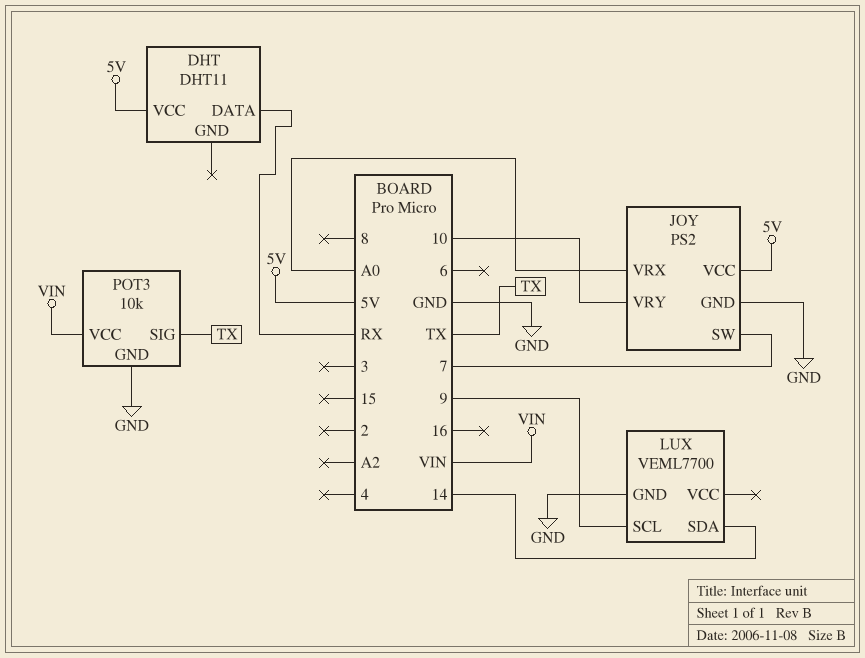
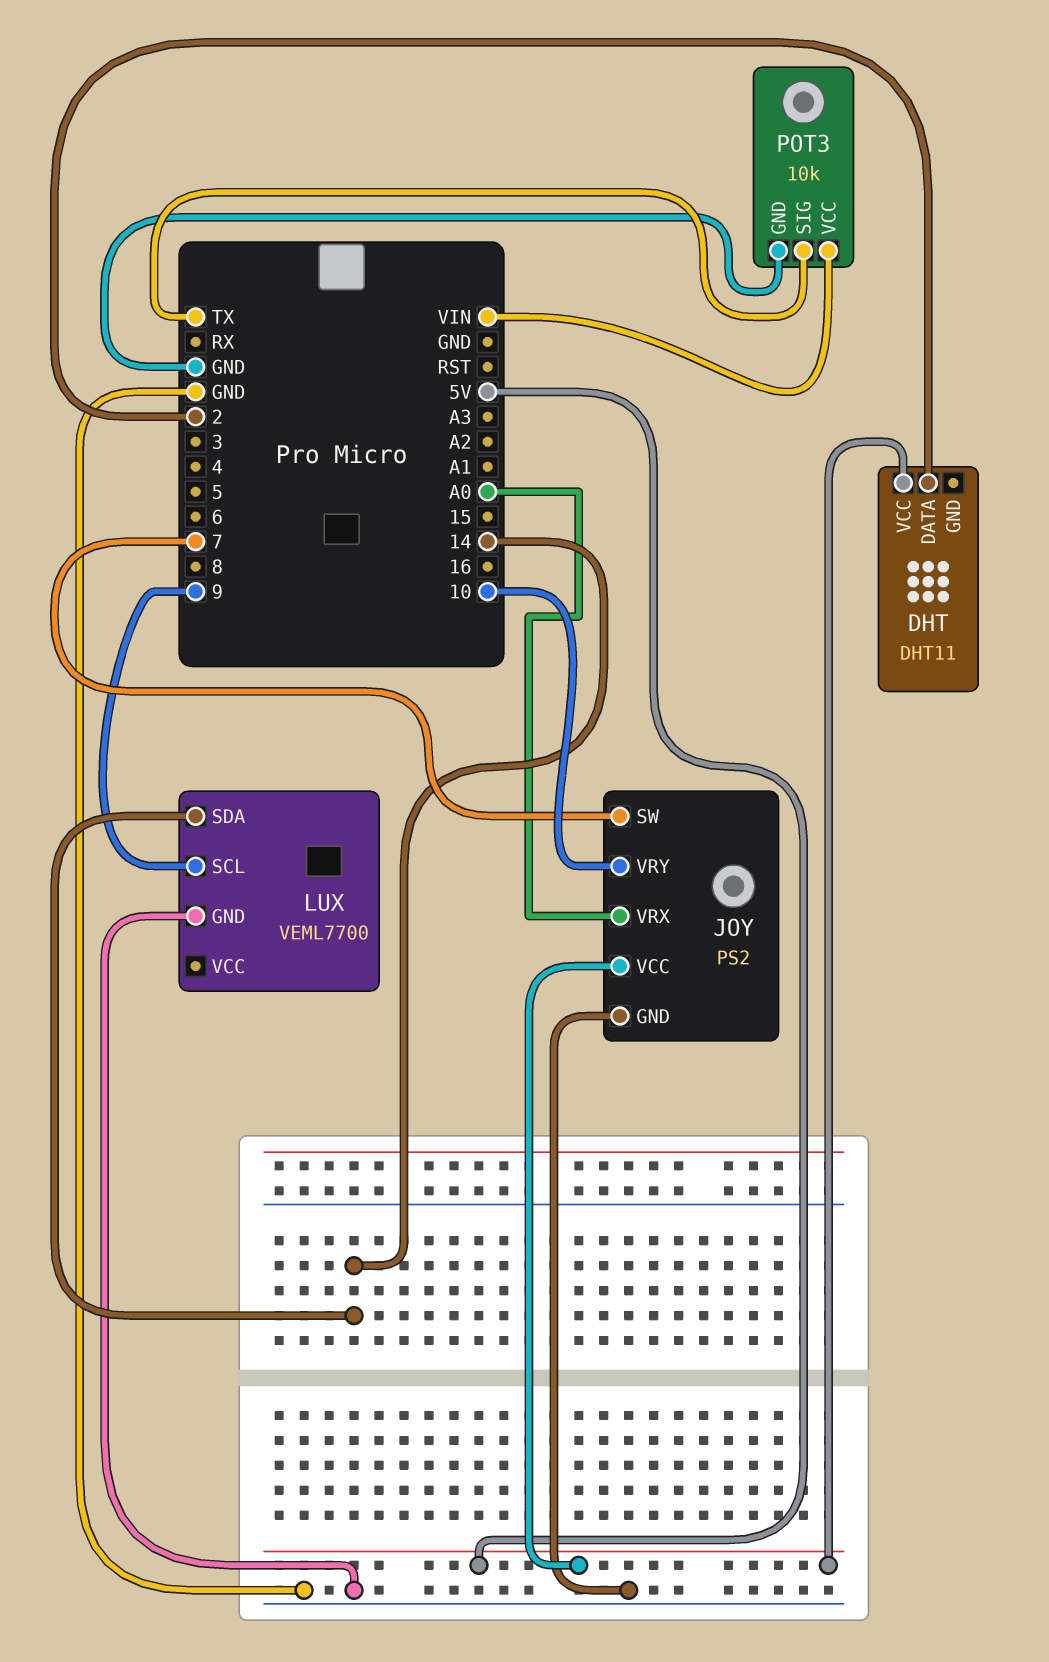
DHT pin DATA: RX -> 2

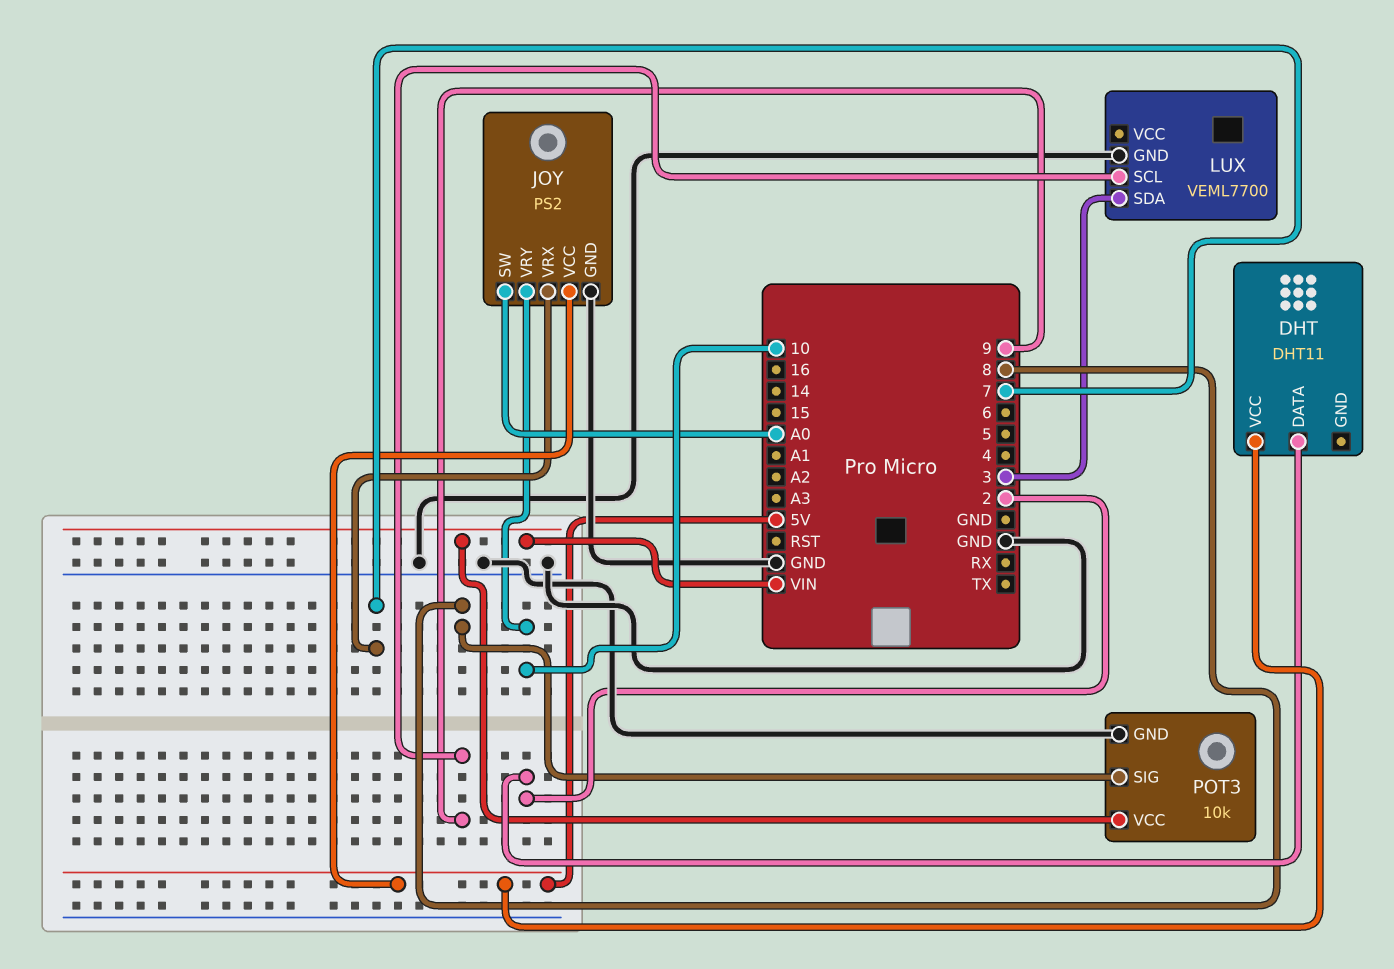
JOY pin SW: 7 -> A0
JOY pin VRX: A0 -> 7
LUX pin SDA: 14 -> 3
POT3 pin SIG: TX -> 8

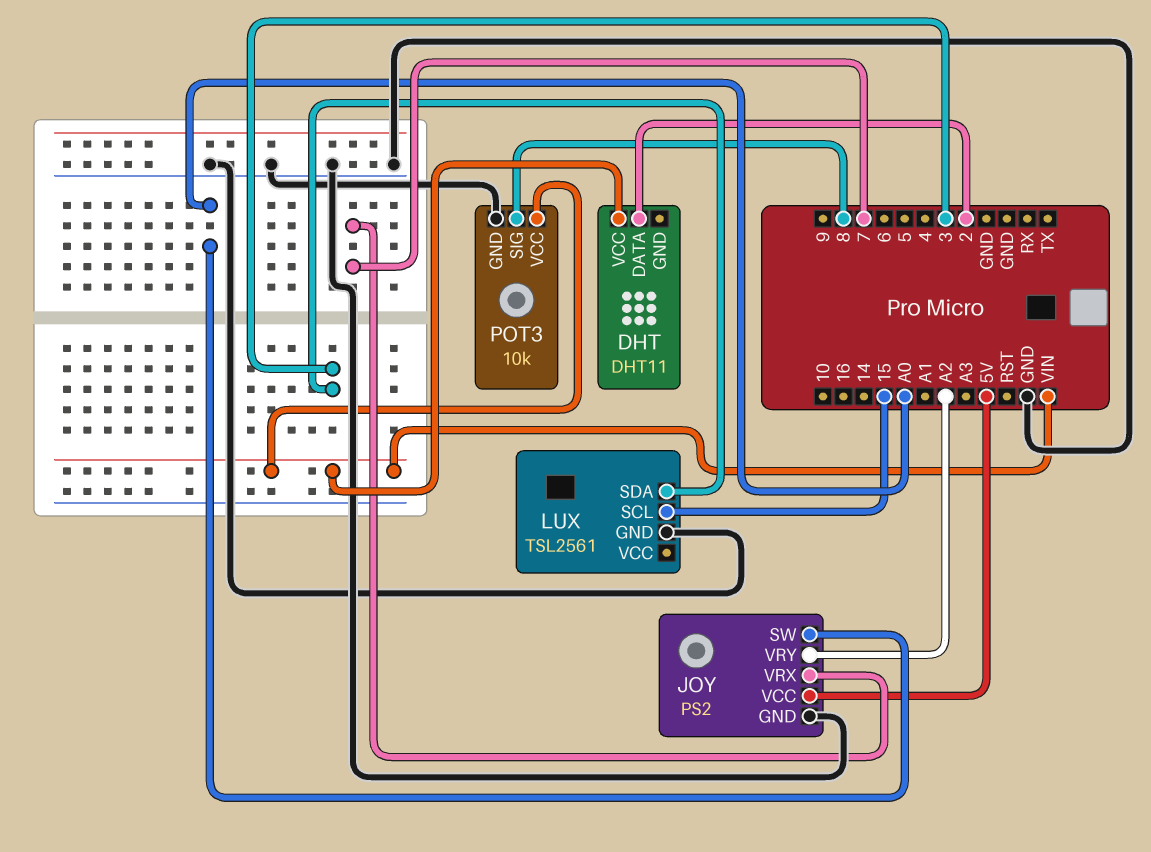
DHT pin VCC: 5V -> VIN
JOY pin VRY: 10 -> A2
LUX: VEML7700 -> TSL2561
LUX pin SCL: 9 -> 15

